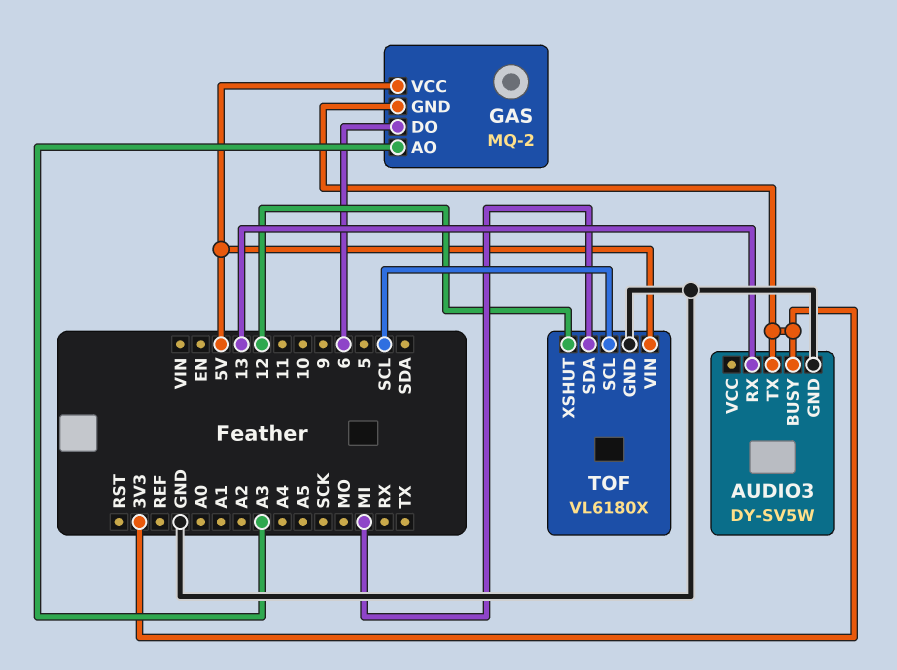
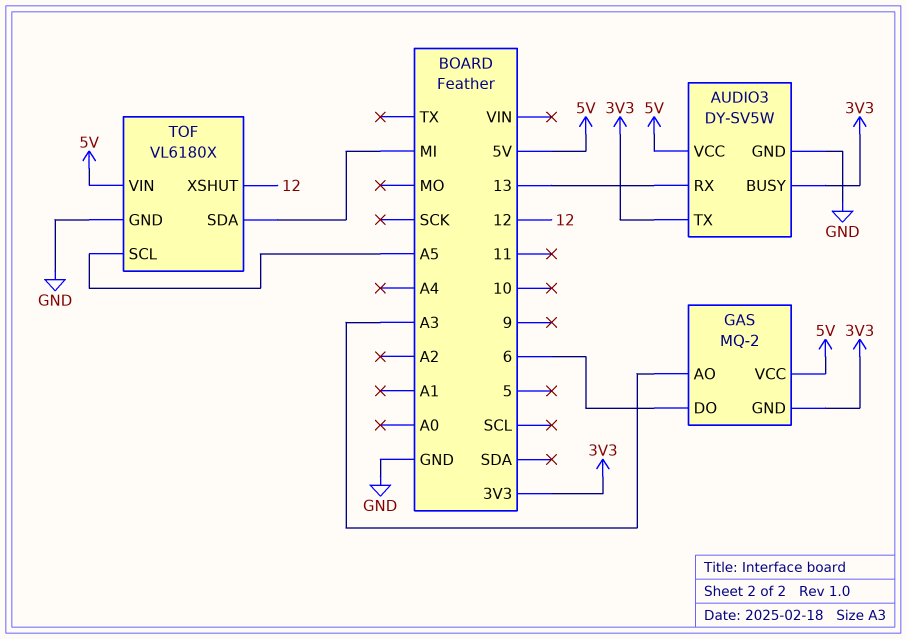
AUDIO3 pin VCC: none -> 5V
TOF pin SCL: SCL -> A5

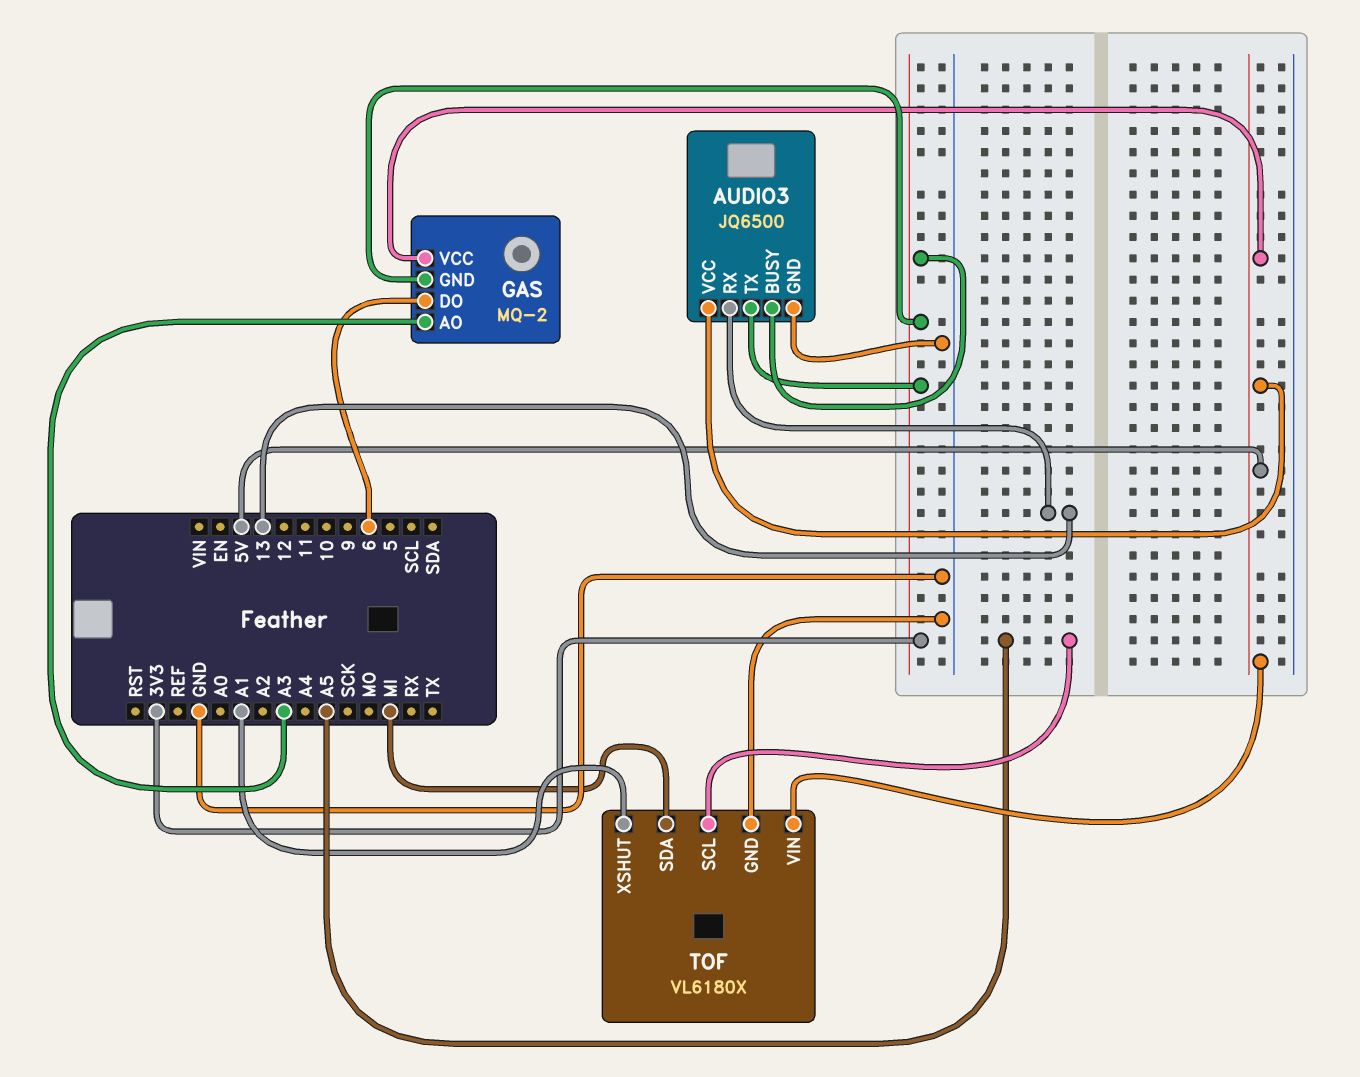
AUDIO3: DY-SV5W -> JQ6500
TOF pin XSHUT: 12 -> A1

